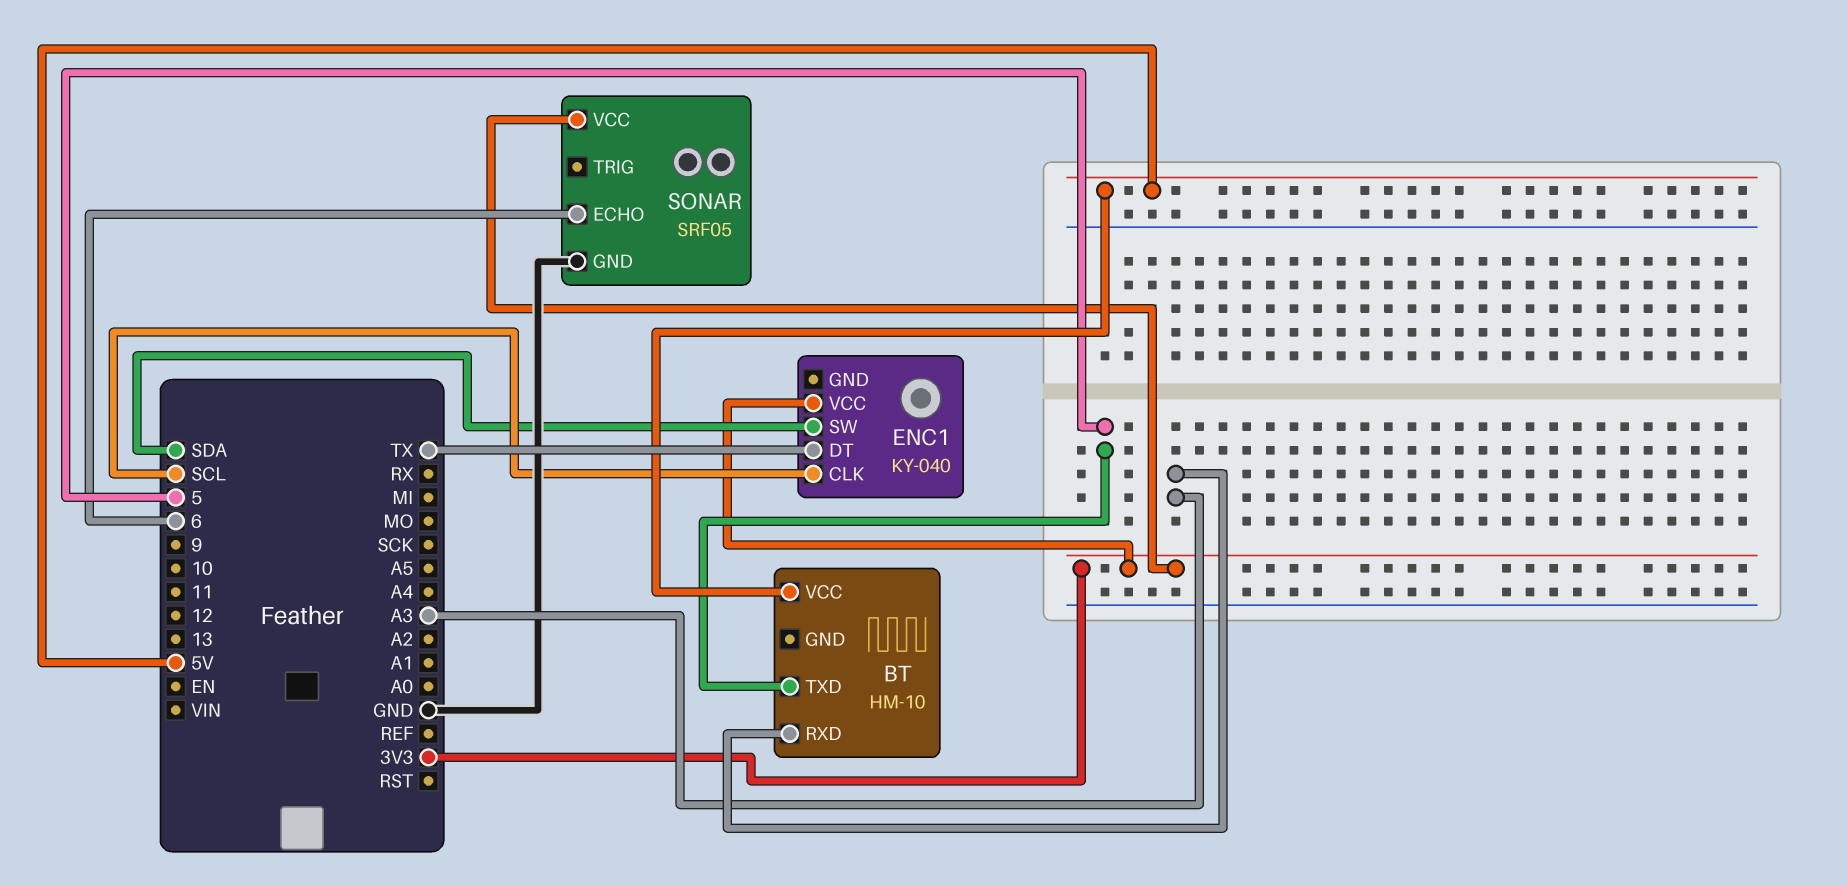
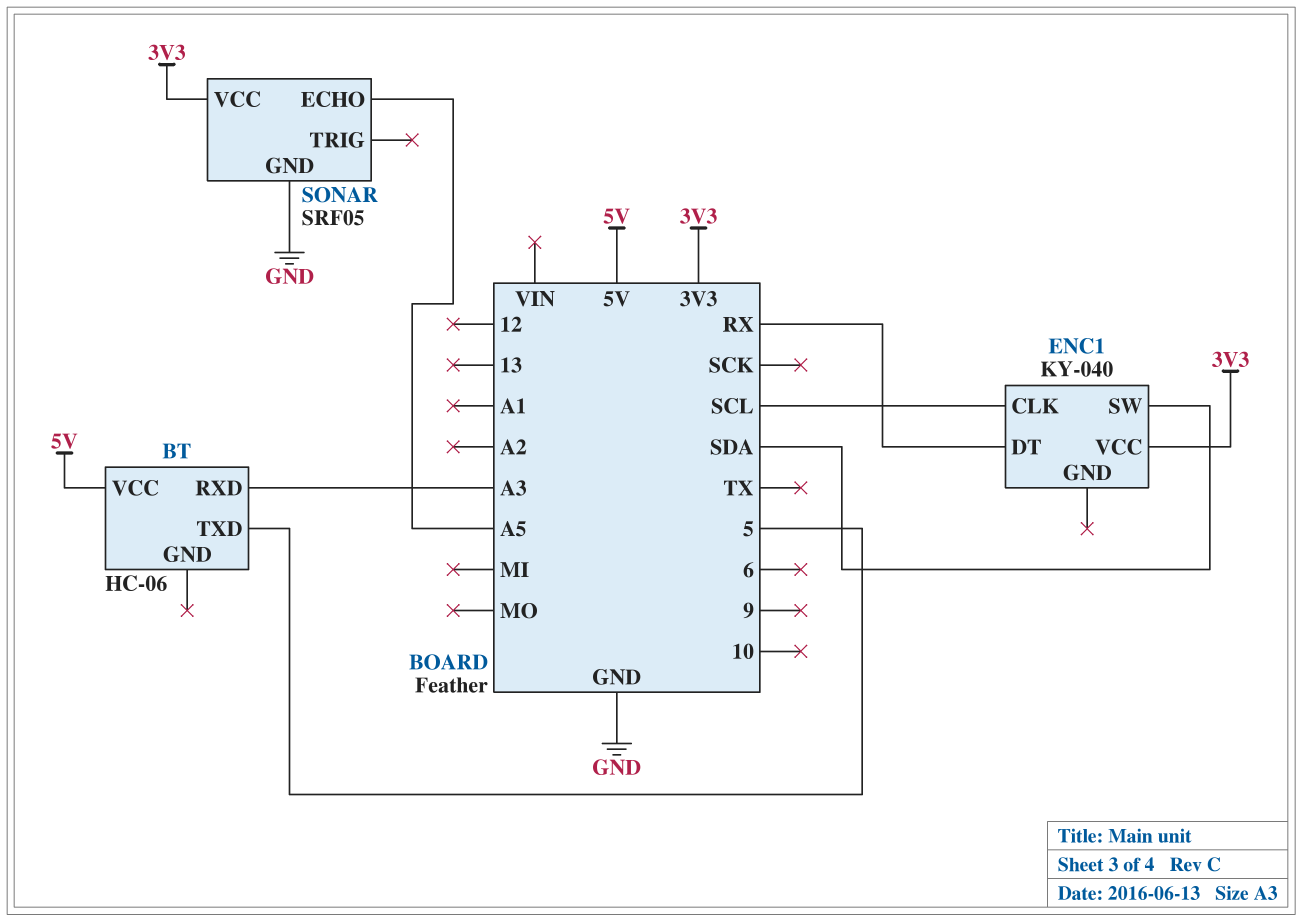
BT: HM-10 -> HC-06
ENC1 pin DT: TX -> RX
SONAR pin ECHO: 6 -> A5

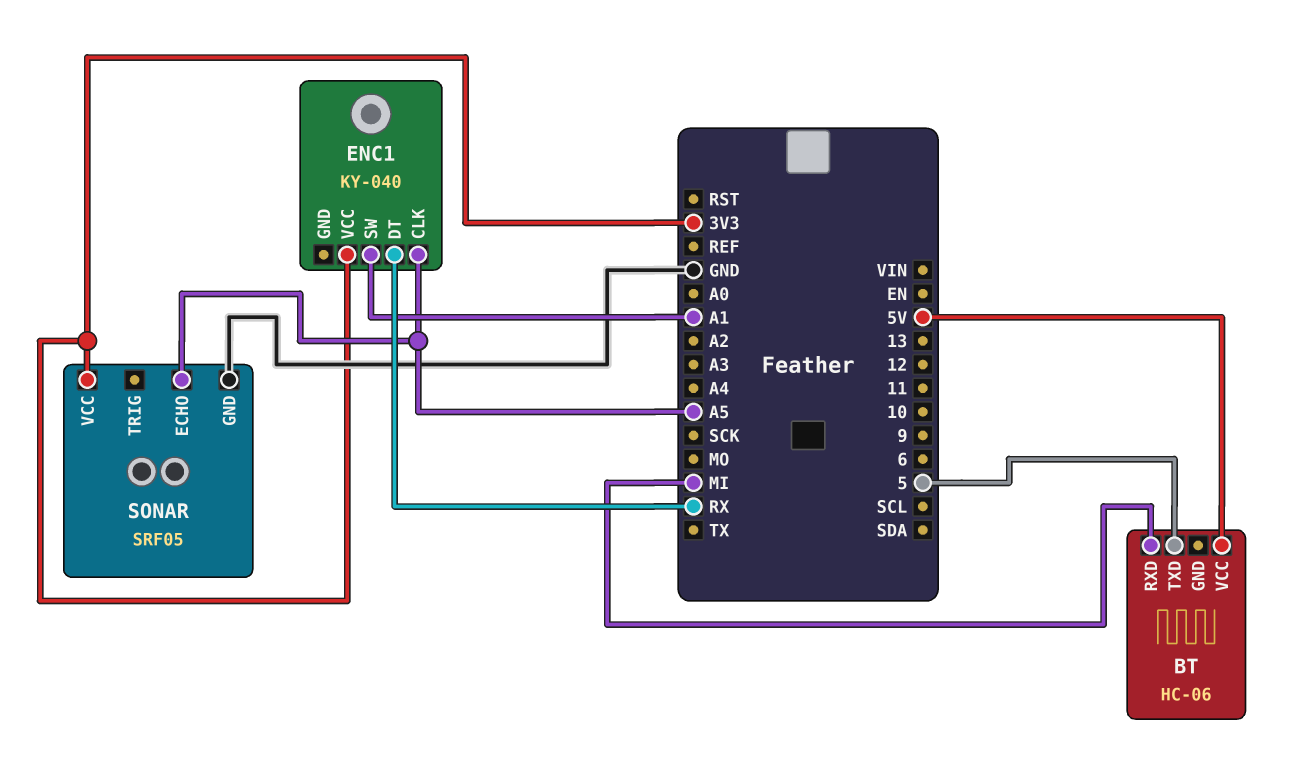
BT pin RXD: A3 -> MI
ENC1 pin CLK: SCL -> A5
ENC1 pin SW: SDA -> A1

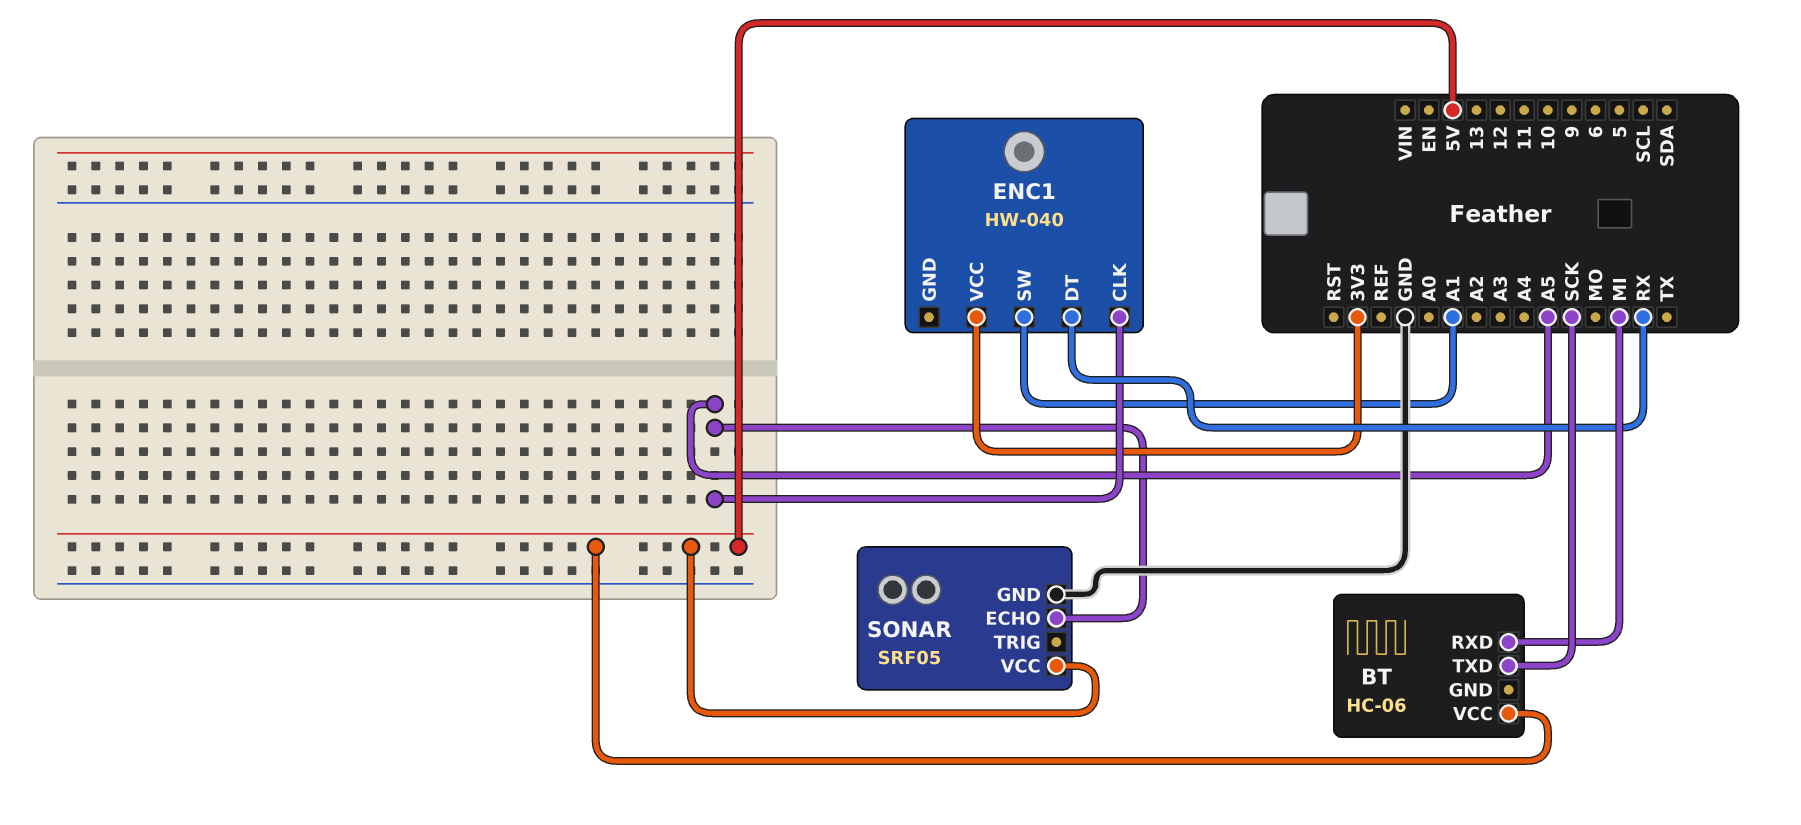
BT pin TXD: 5 -> SCK
ENC1: KY-040 -> HW-040
SONAR pin VCC: 3V3 -> 5V

